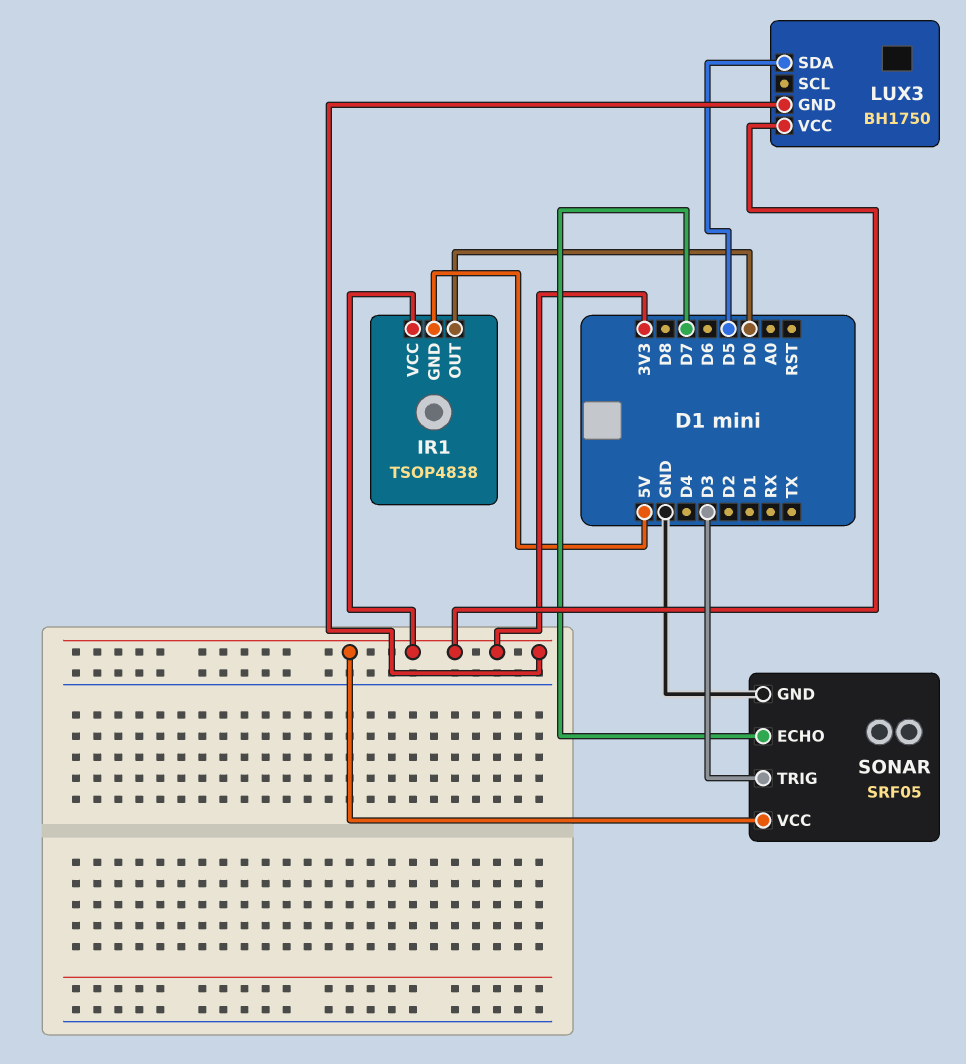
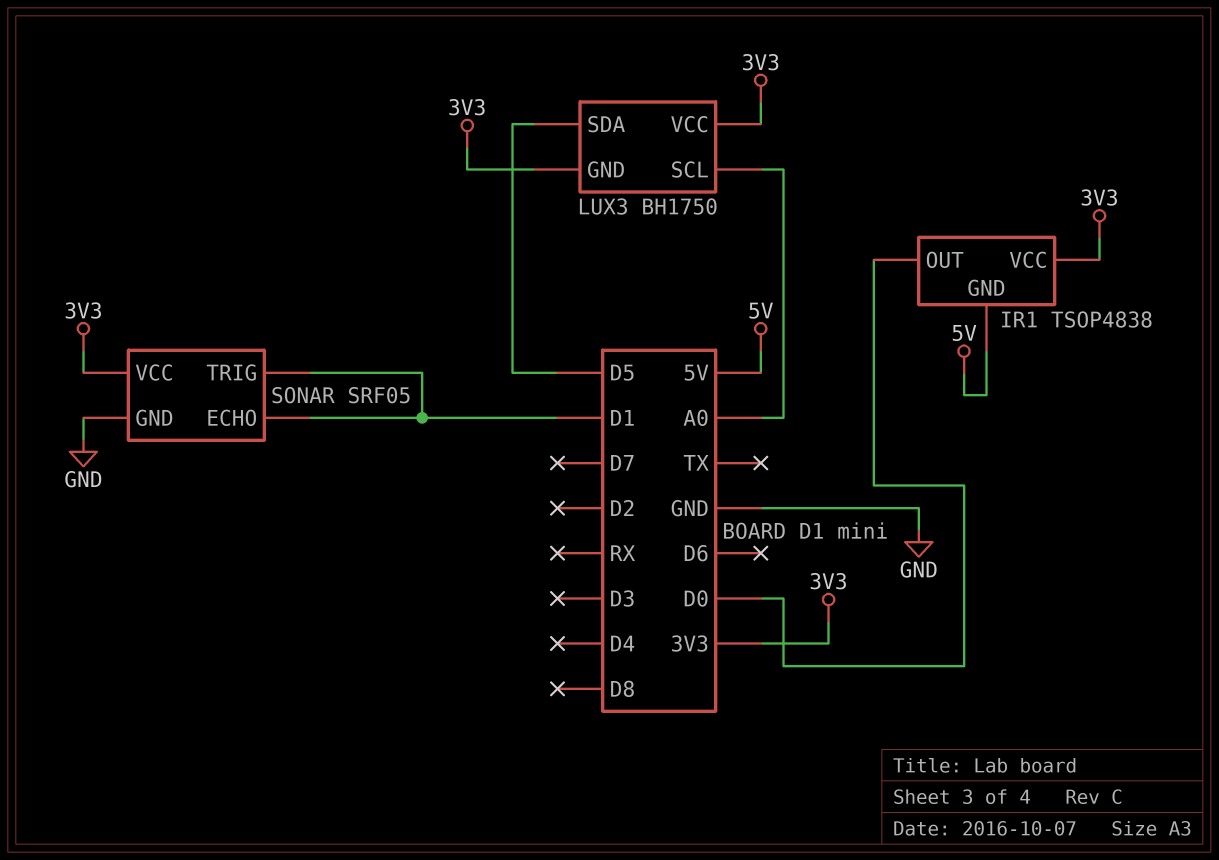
LUX3 pin SCL: none -> A0
SONAR pin ECHO: D7 -> D1
SONAR pin TRIG: D3 -> D1

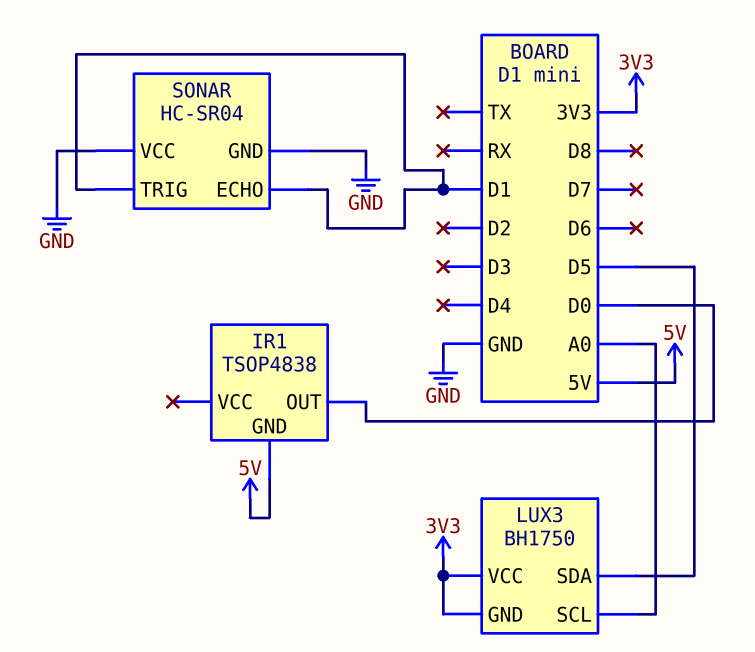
IR1 pin VCC: 3V3 -> none
SONAR: SRF05 -> HC-SR04
SONAR pin VCC: 3V3 -> GND

